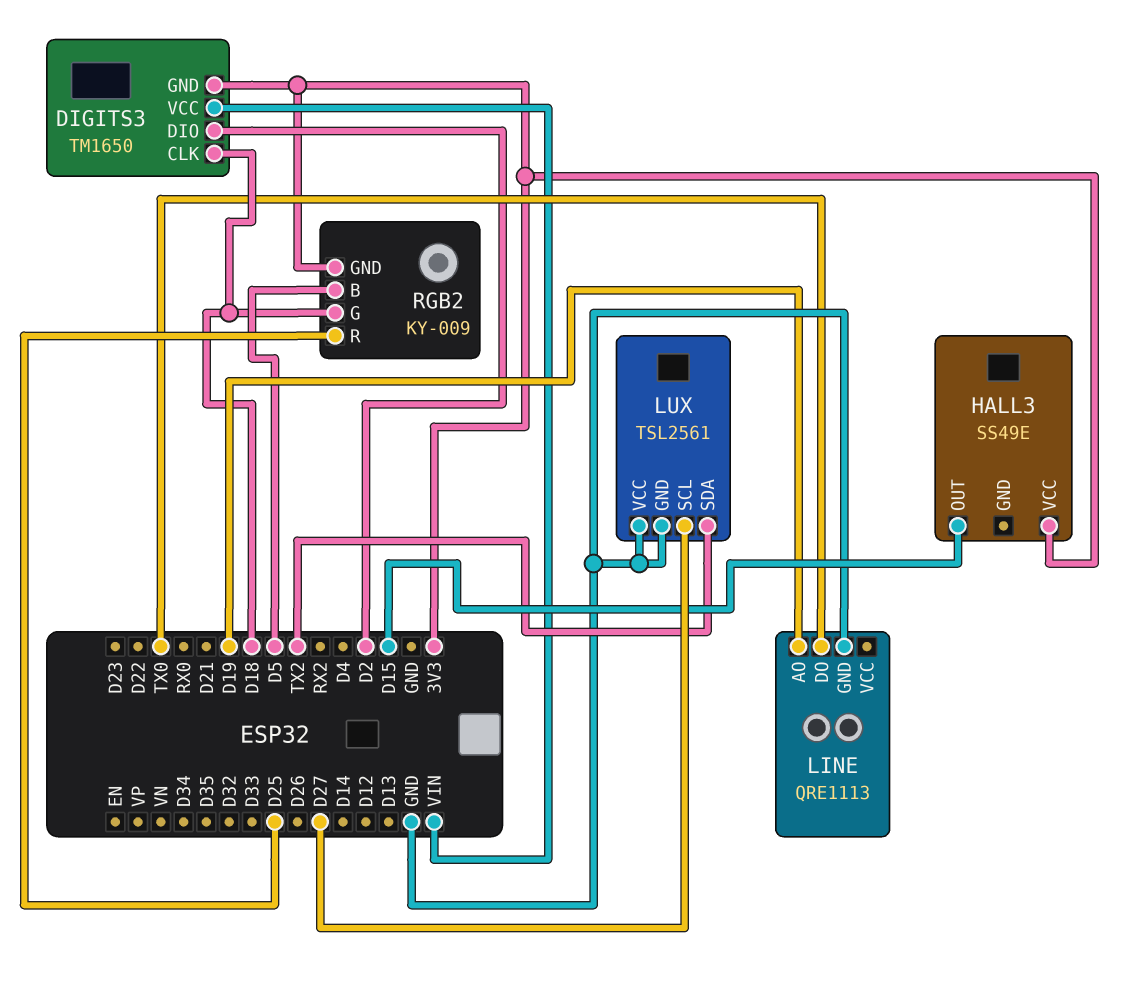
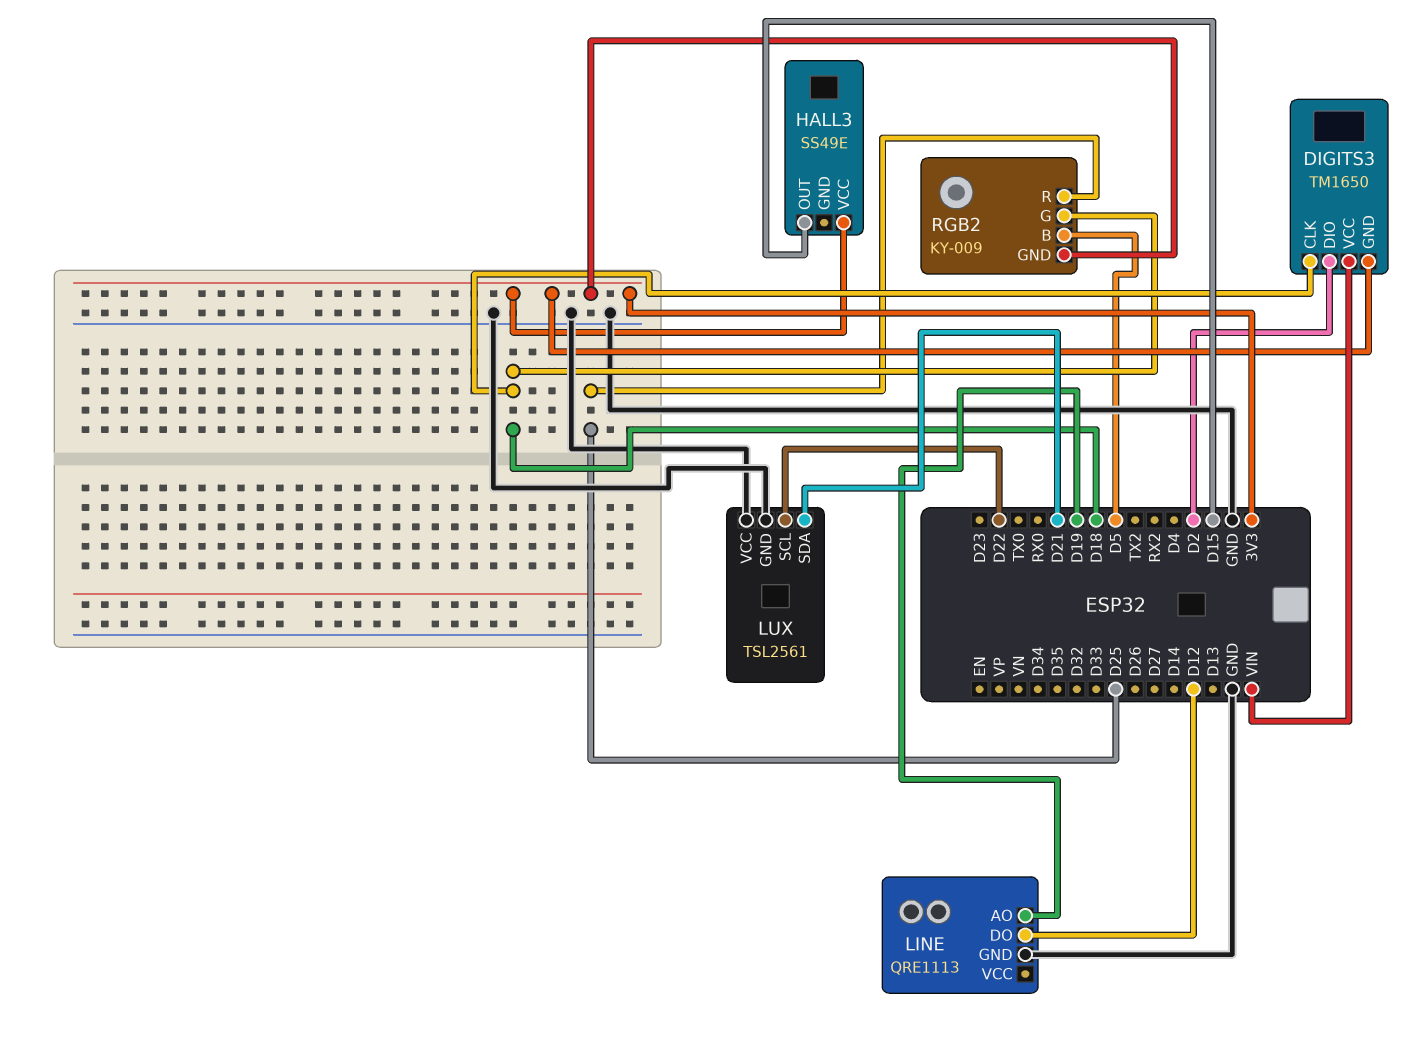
LINE pin DO: TX0 -> D12
LUX pin SCL: D27 -> D22
LUX pin SDA: TX2 -> D21

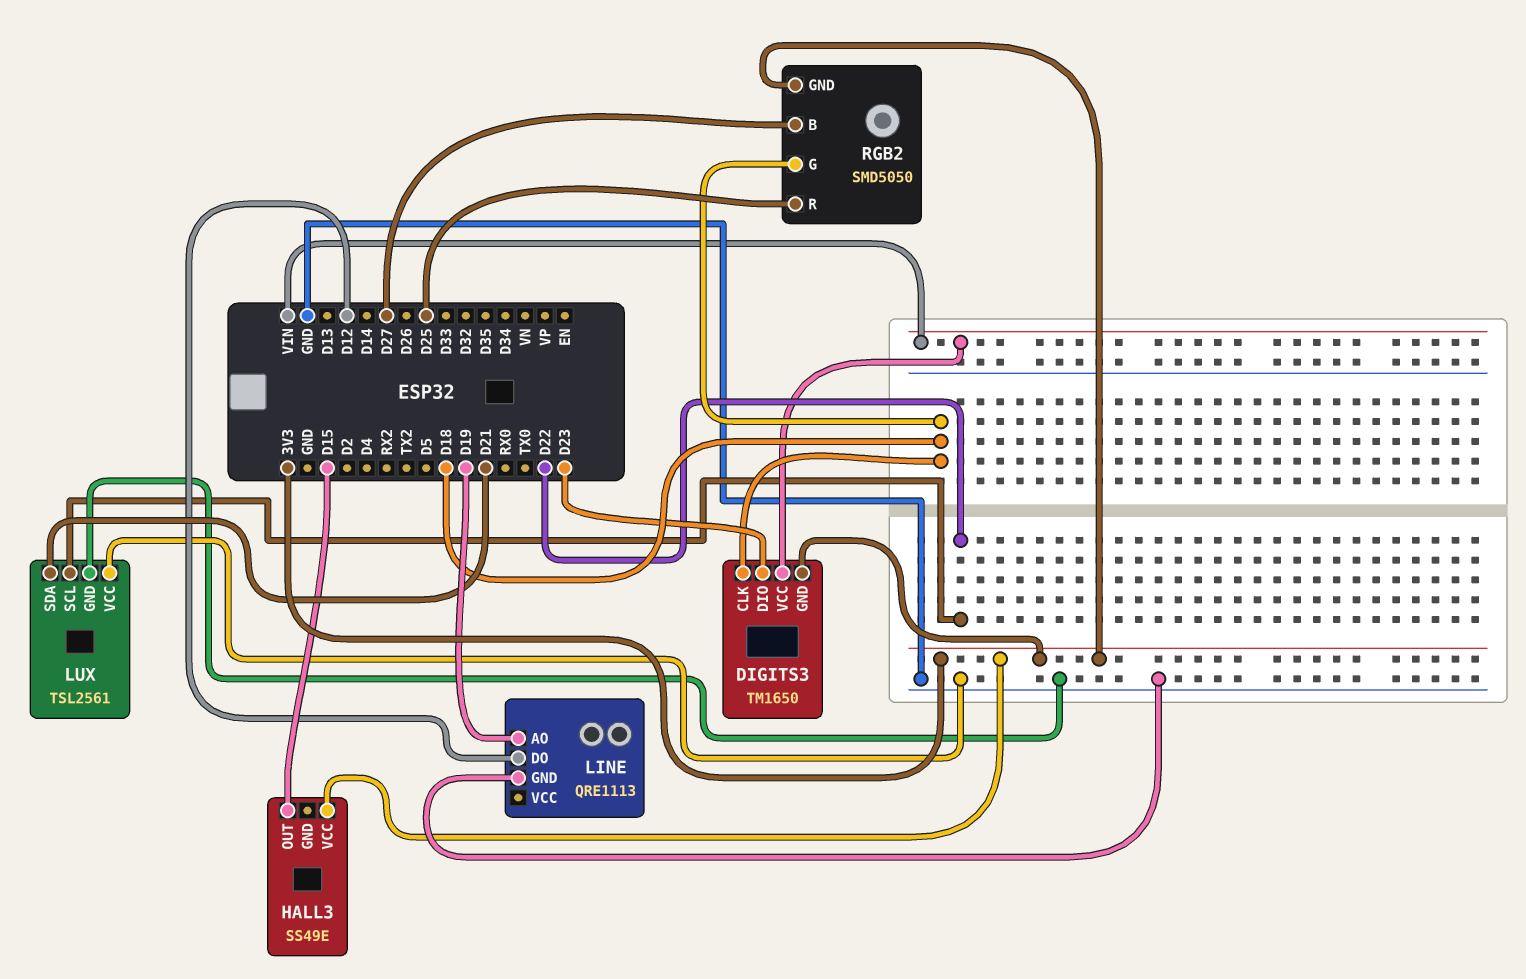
DIGITS3 pin DIO: D2 -> D23
RGB2: KY-009 -> SMD5050
RGB2 pin B: D5 -> D27

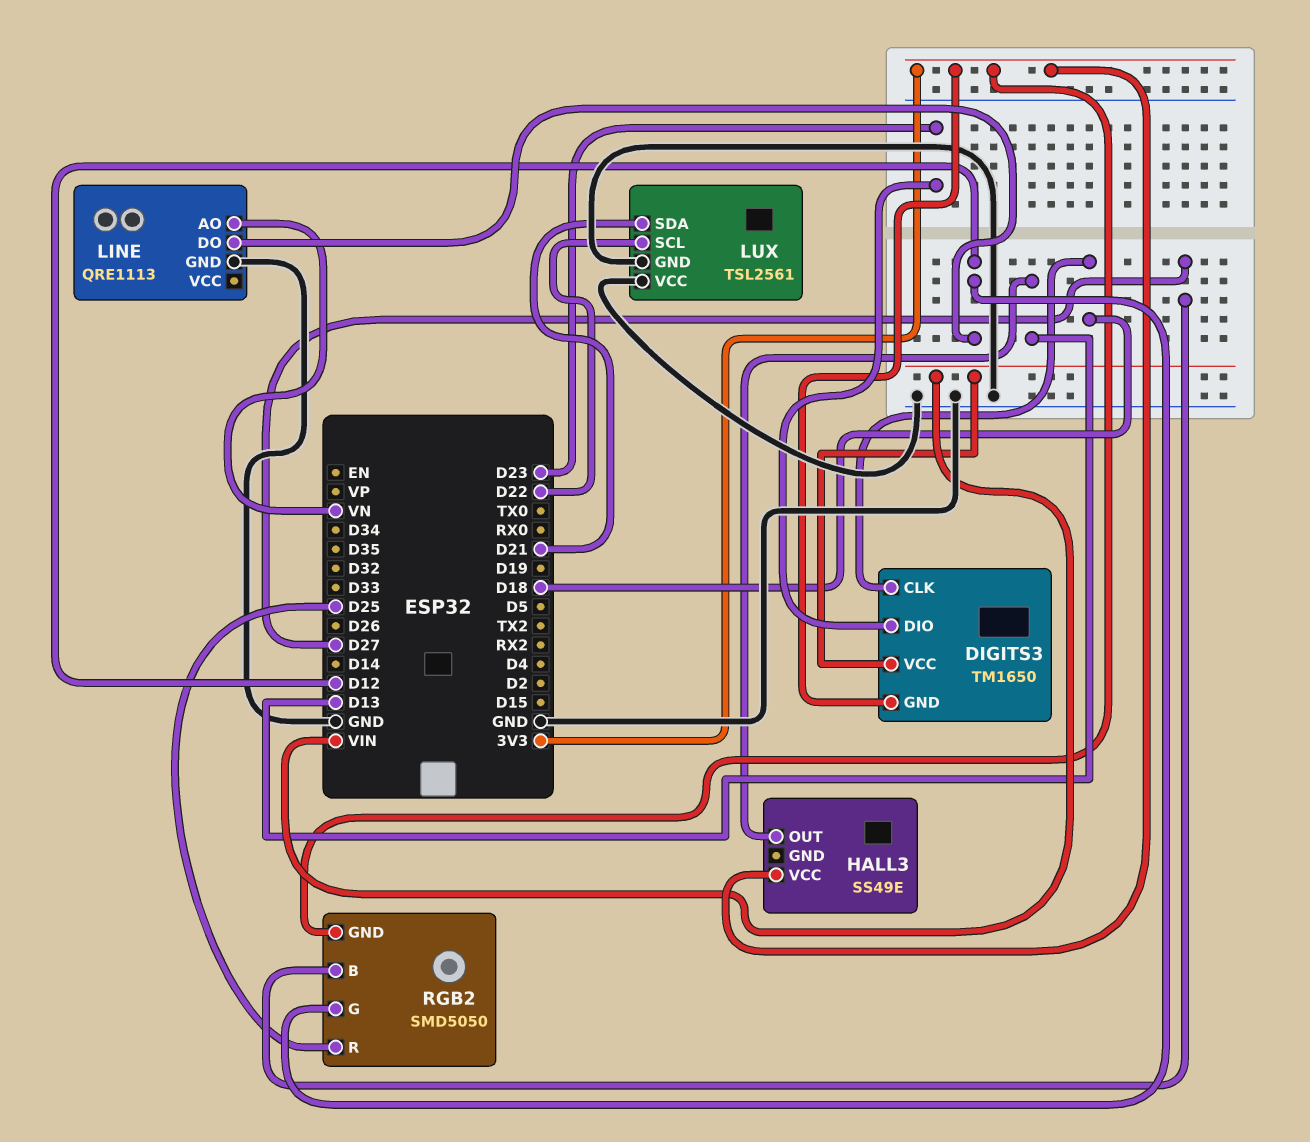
HALL3 pin OUT: D15 -> D13
LINE pin AO: D19 -> VN
RGB2 pin G: D18 -> D12

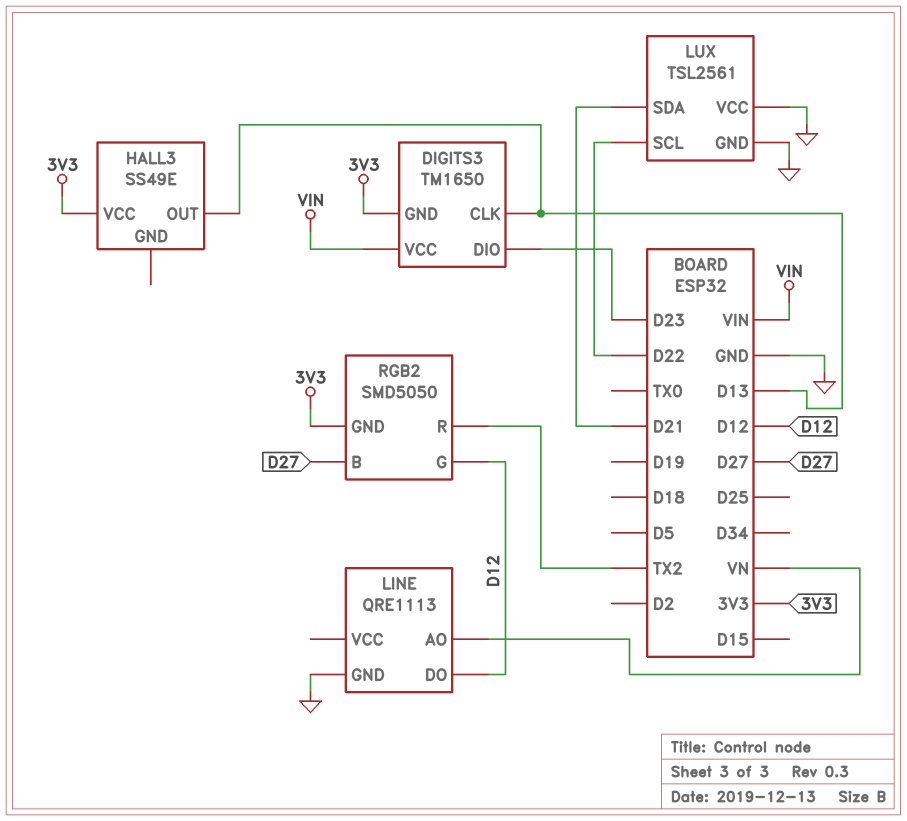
DIGITS3 pin CLK: D18 -> D13
RGB2 pin R: D25 -> TX2

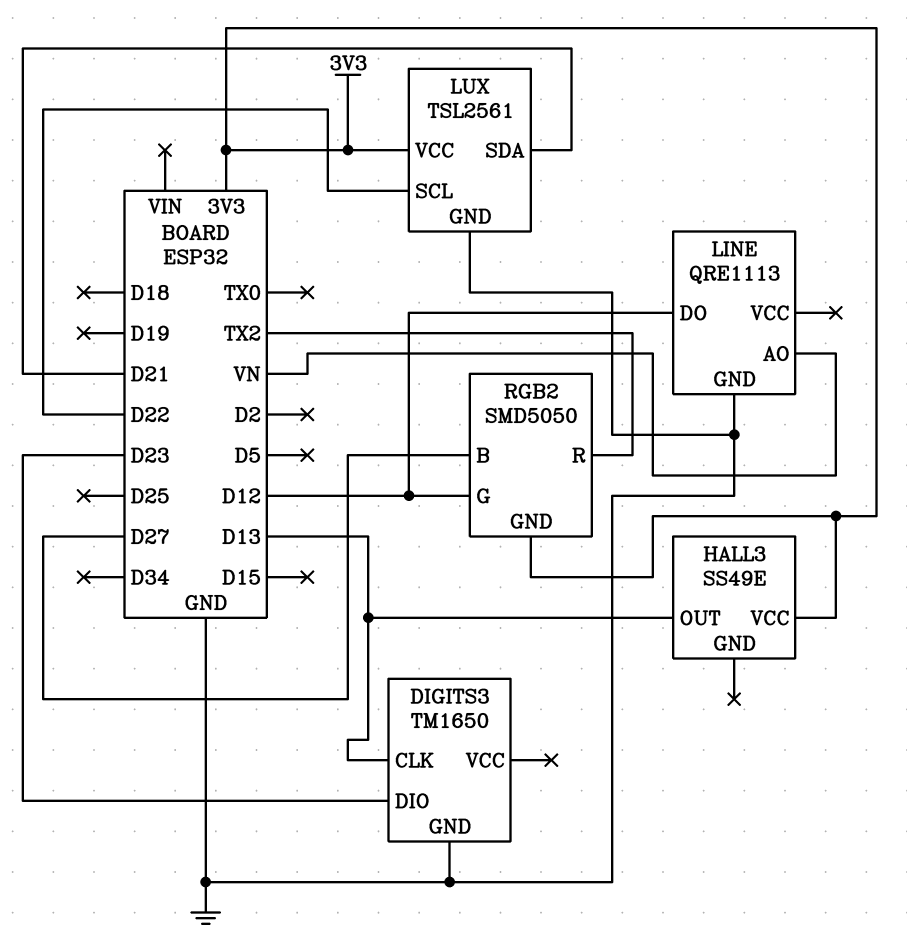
DIGITS3 pin GND: 3V3 -> GND
DIGITS3 pin VCC: VIN -> none
LUX pin VCC: GND -> 3V3

